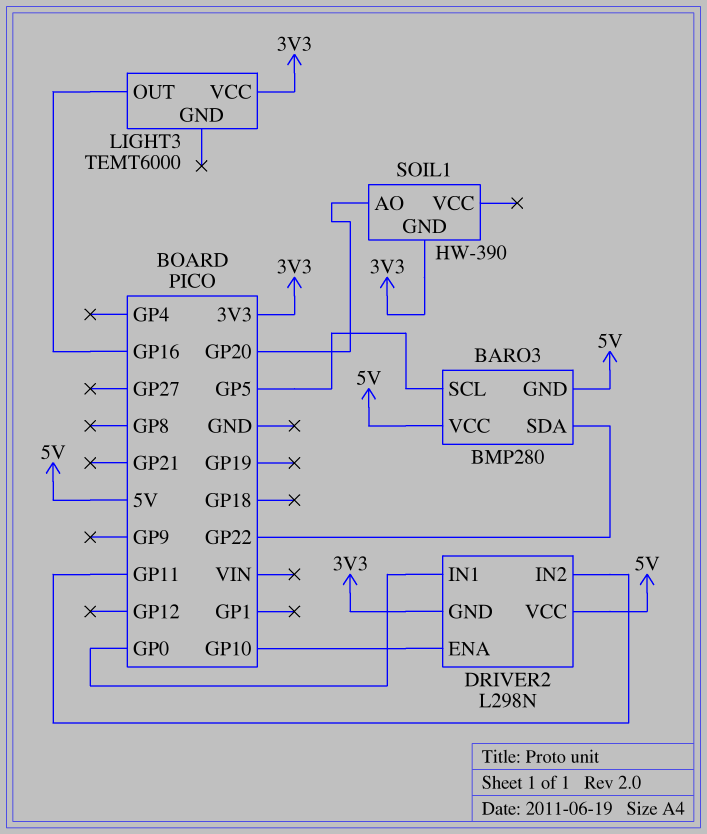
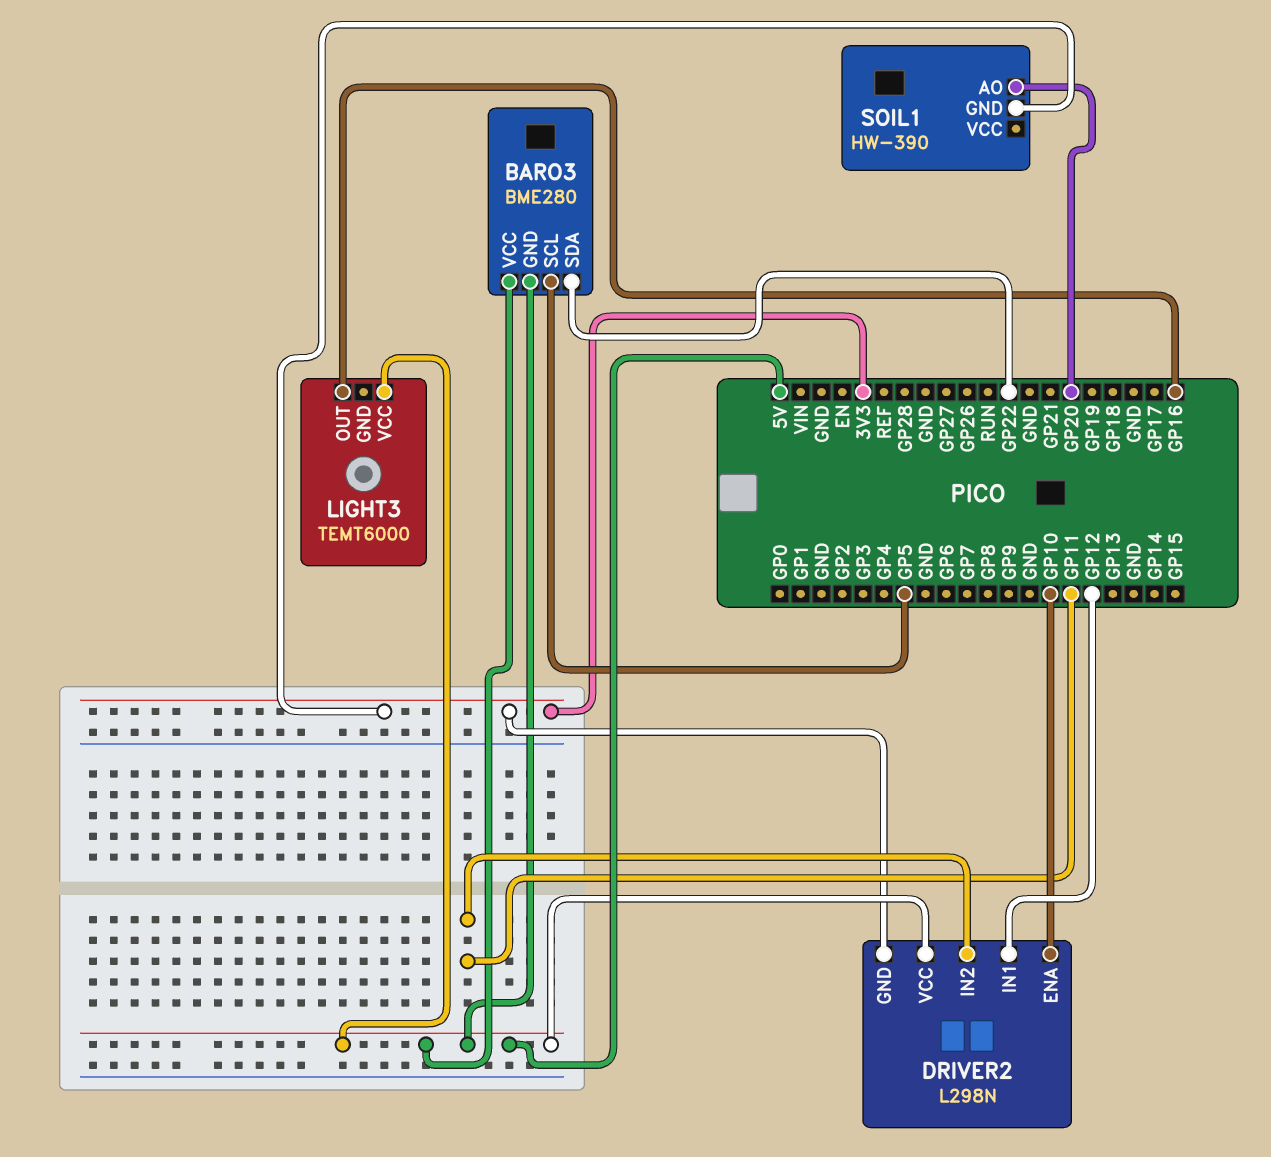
BARO3: BMP280 -> BME280
DRIVER2 pin IN1: GP0 -> GP12
LIGHT3 pin VCC: 3V3 -> 5V

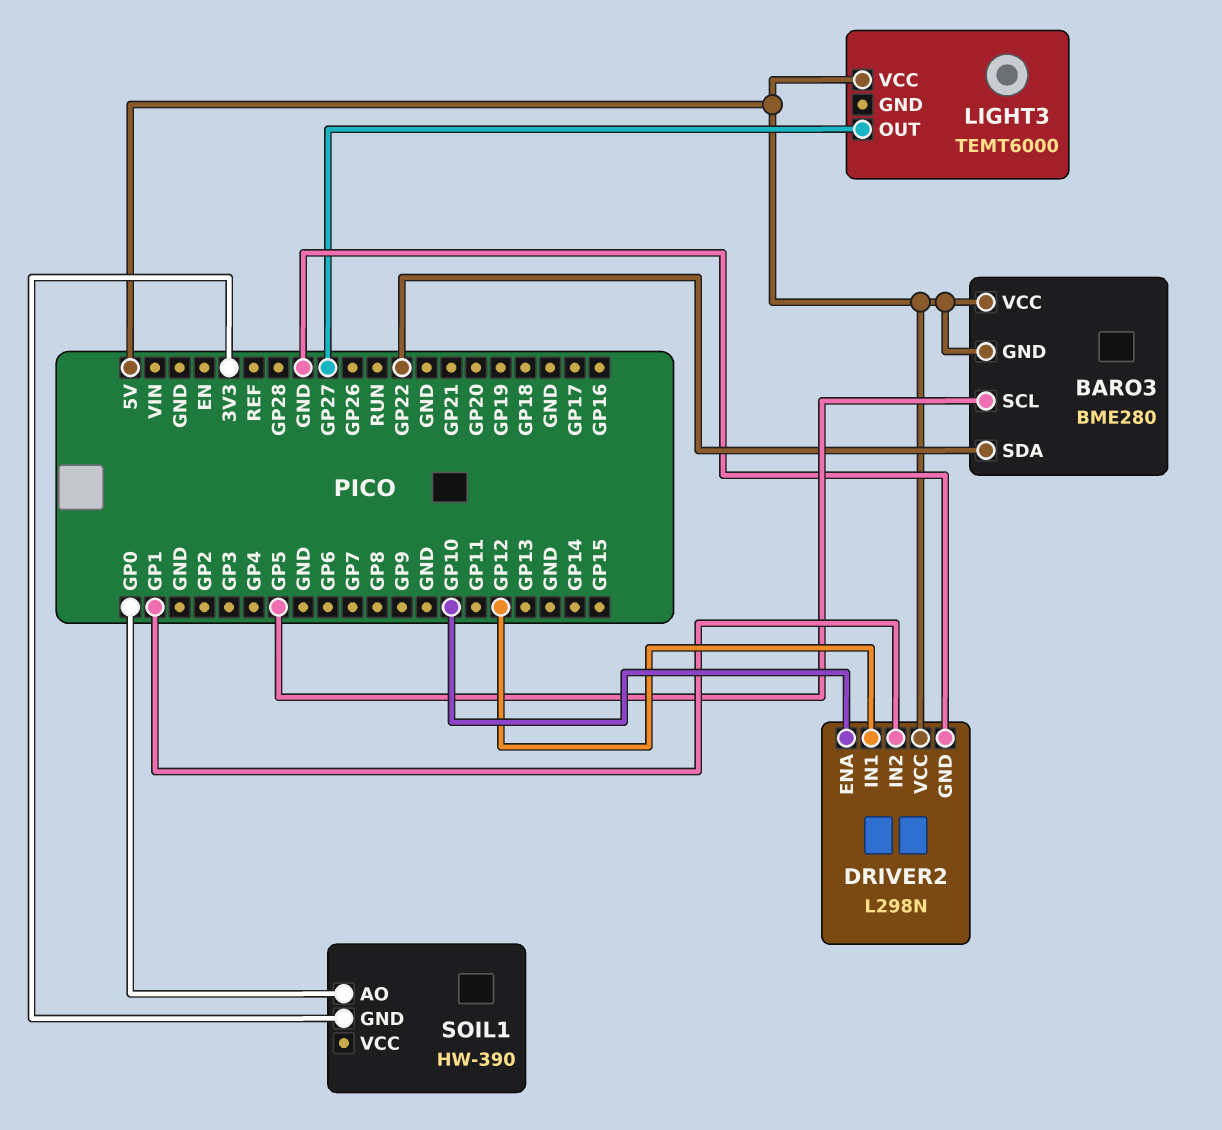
DRIVER2 pin GND: 3V3 -> GND
DRIVER2 pin IN2: GP11 -> GP1
LIGHT3 pin OUT: GP16 -> GP27
SOIL1 pin AO: GP20 -> GP0

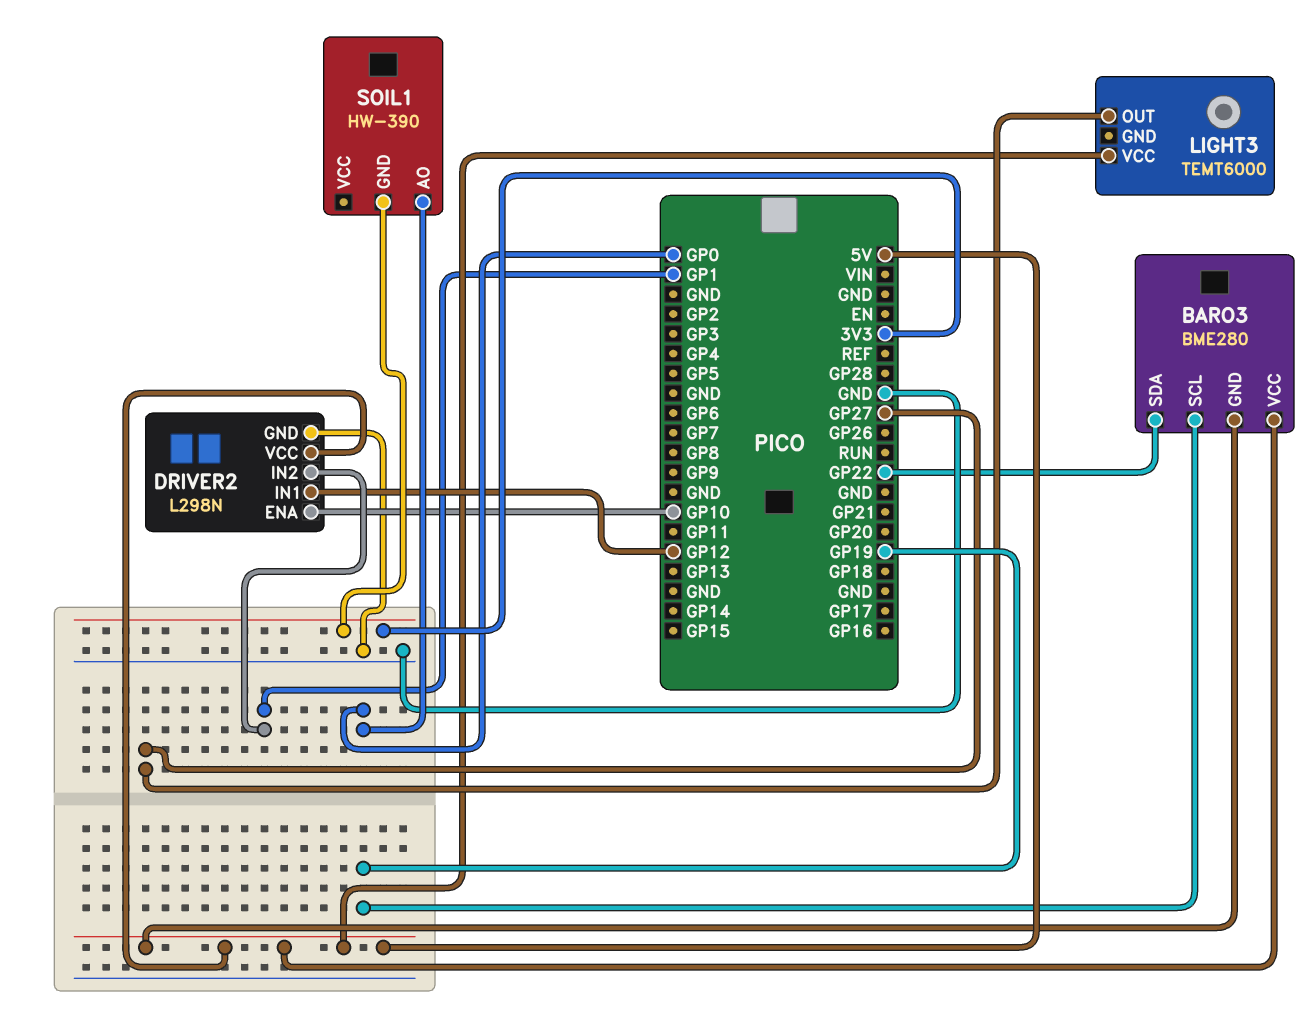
BARO3 pin SCL: GP5 -> GP19

